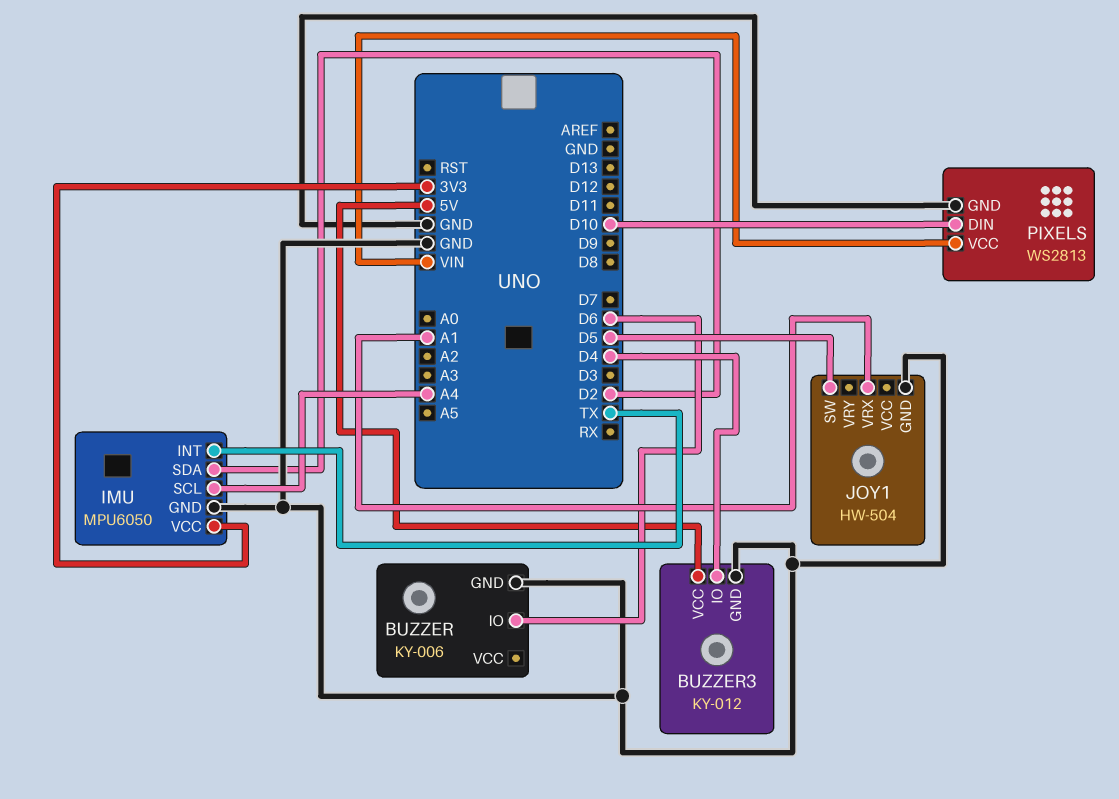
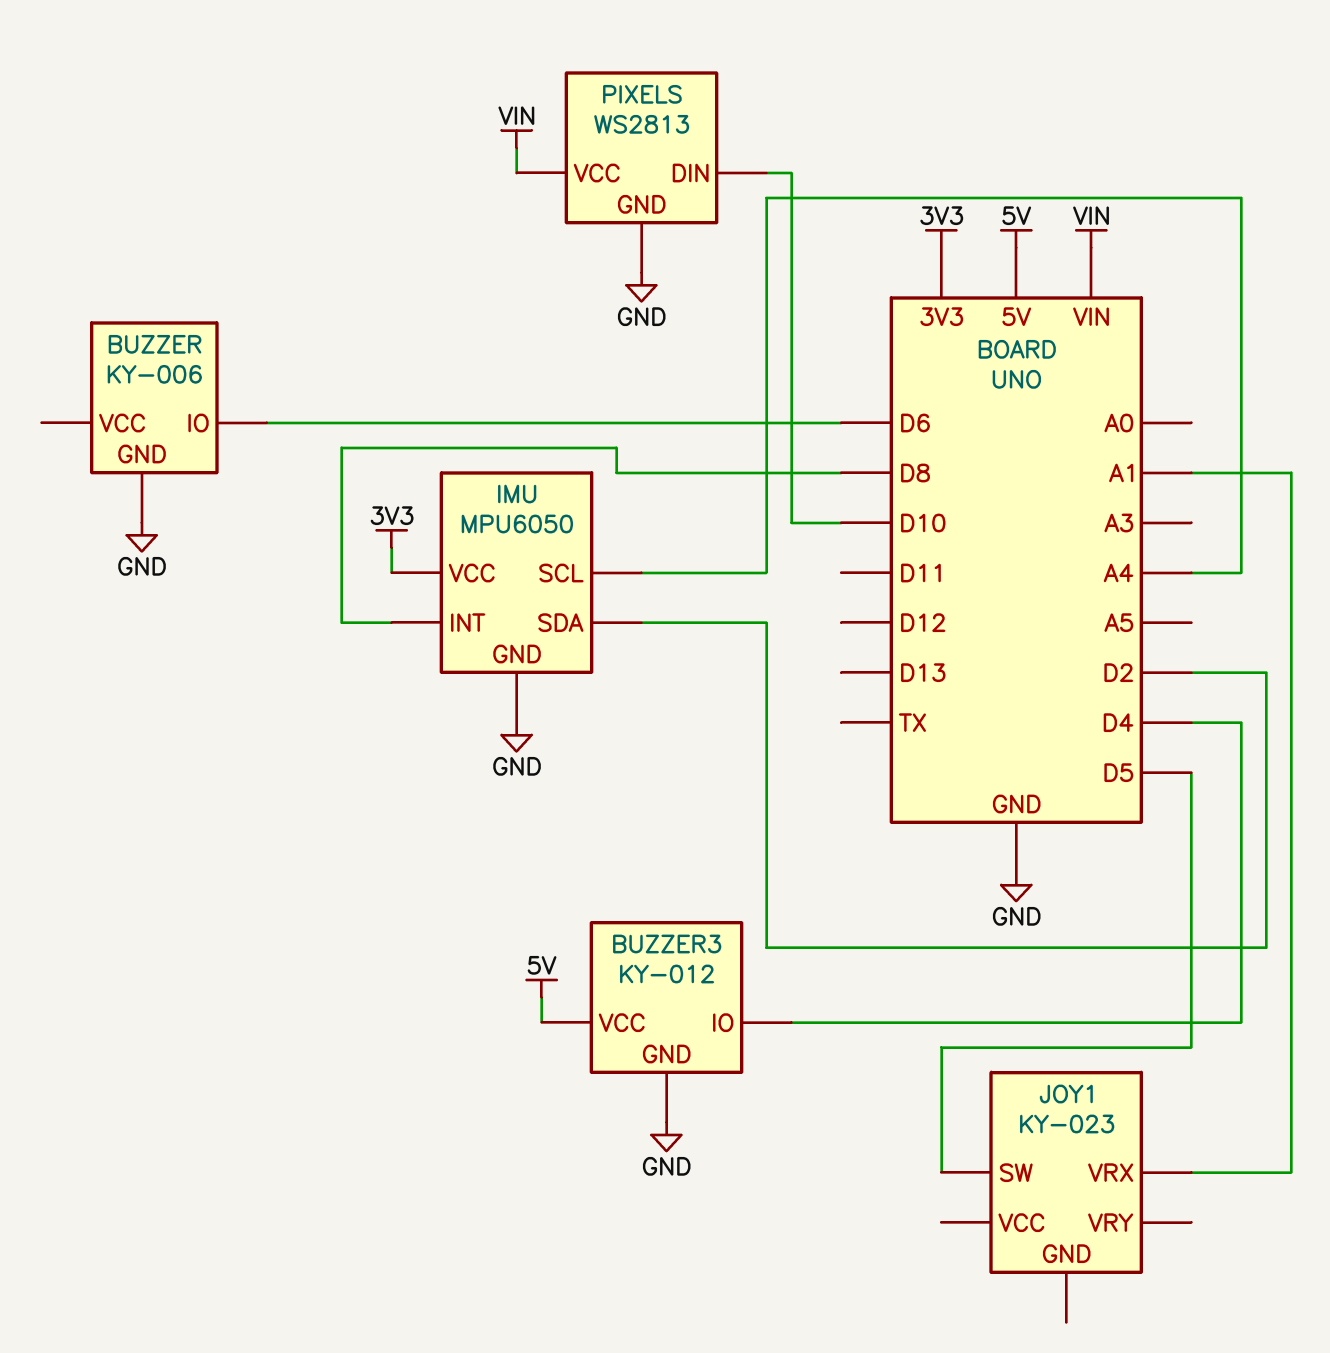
IMU pin INT: TX -> D8
JOY1: HW-504 -> KY-023
JOY1 pin GND: GND -> none

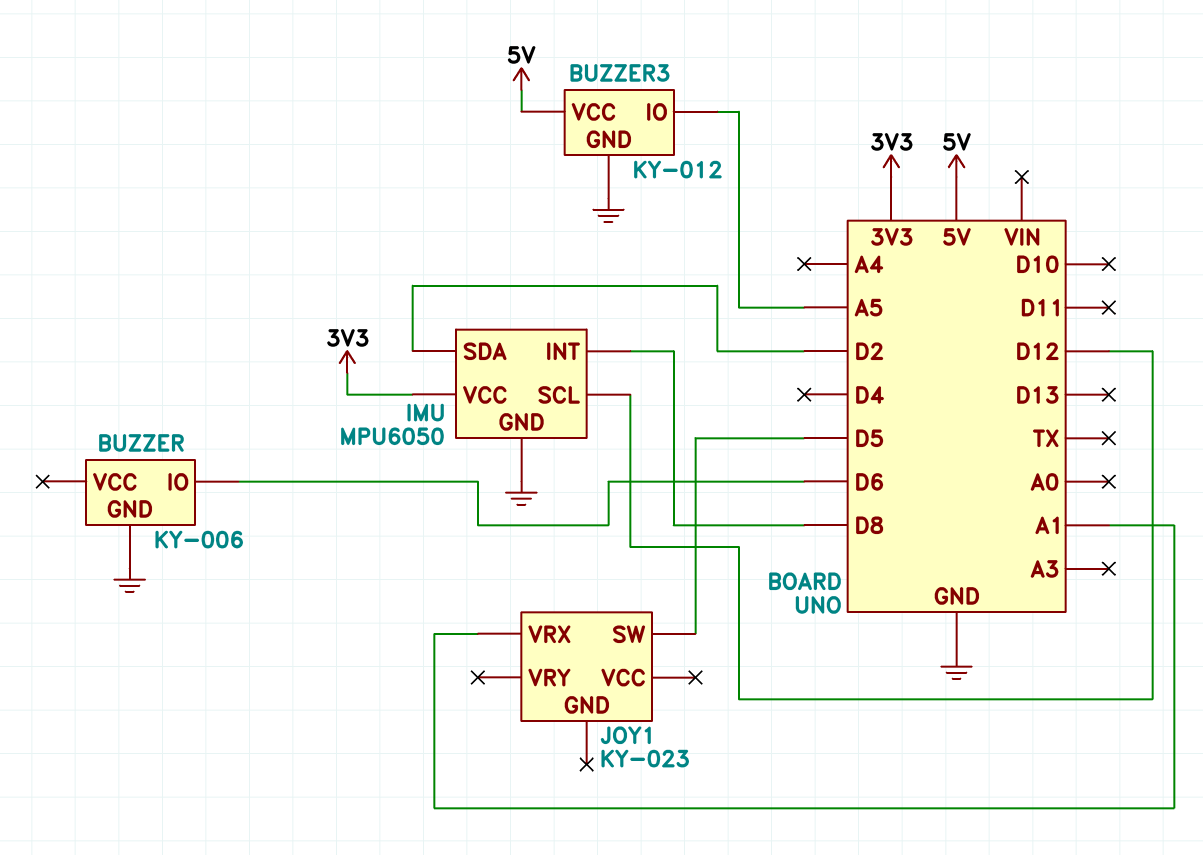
BUZZER3 pin IO: D4 -> A5
IMU pin SCL: A4 -> D12
PIXELS: WS2813 -> none
PIXELS pin DIN: D10 -> none
PIXELS pin GND: GND -> none
PIXELS pin VCC: VIN -> none

